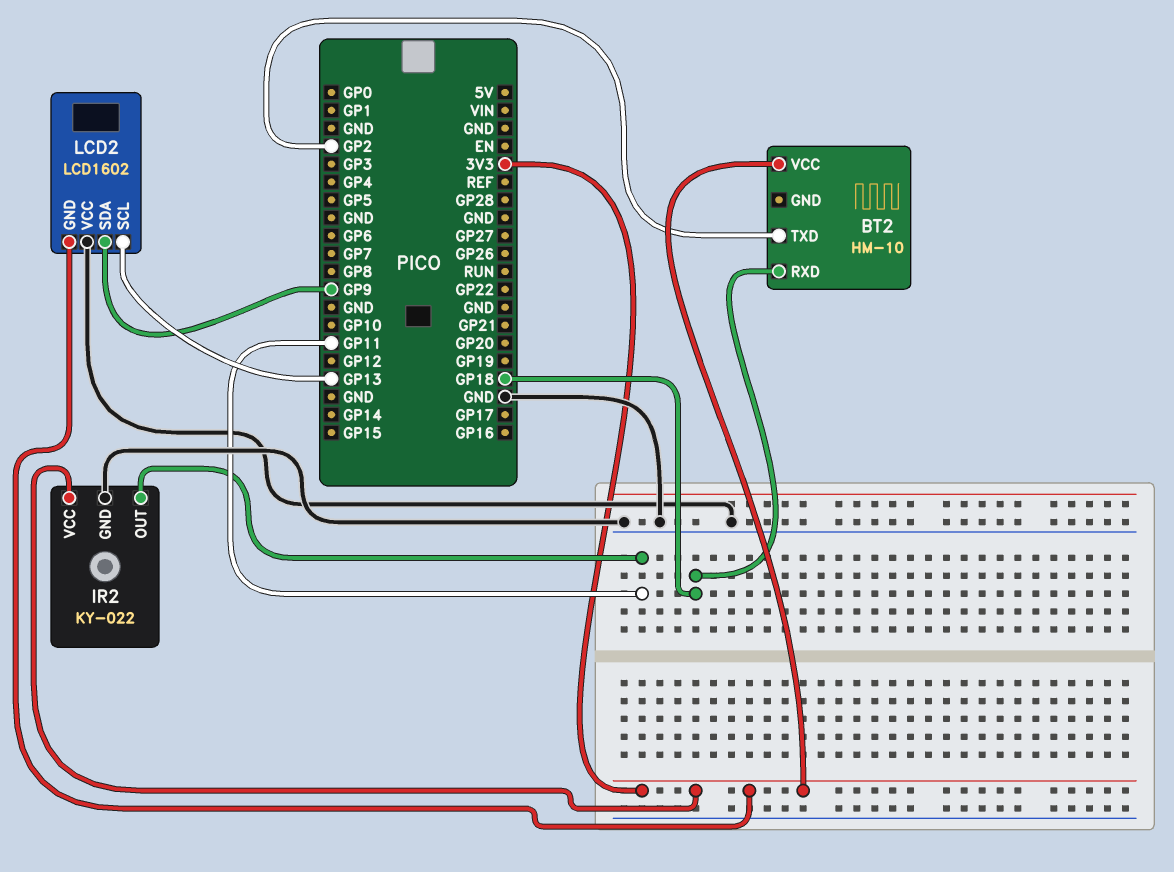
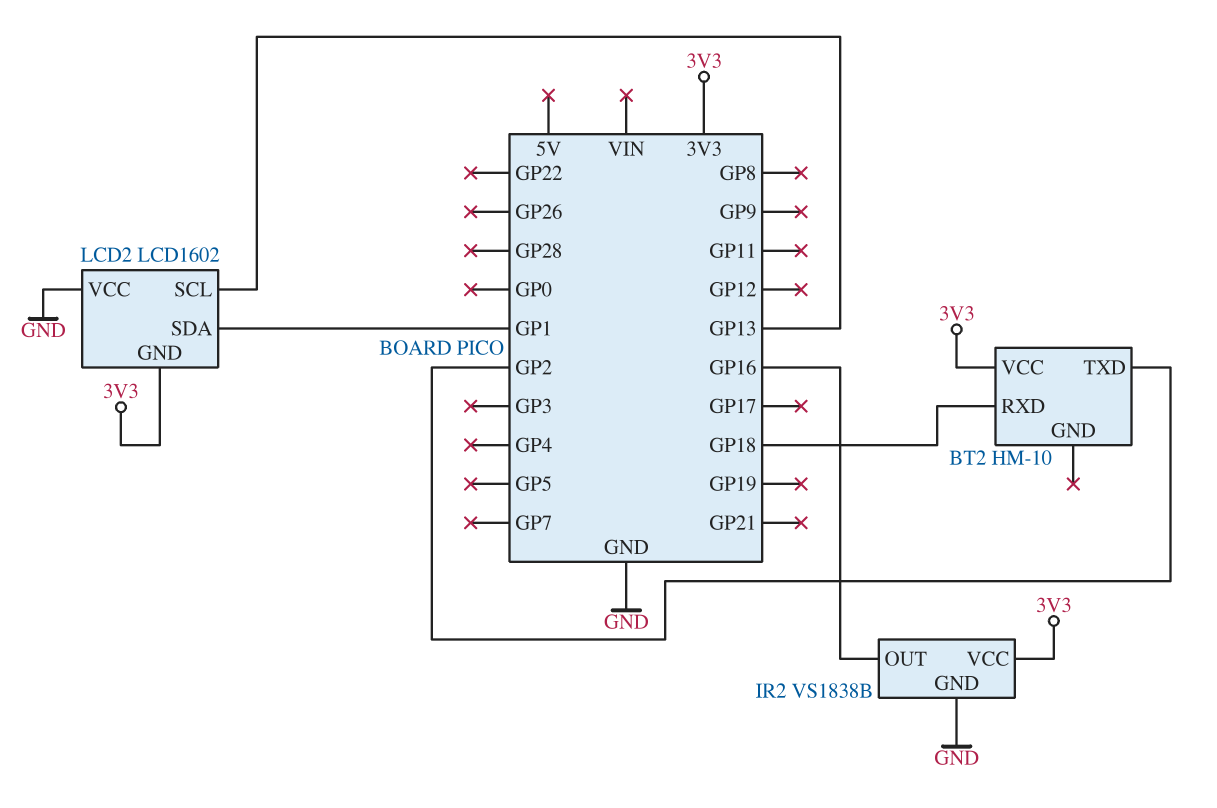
IR2: KY-022 -> VS1838B
IR2 pin OUT: GP11 -> GP16
LCD2 pin SDA: GP9 -> GP1

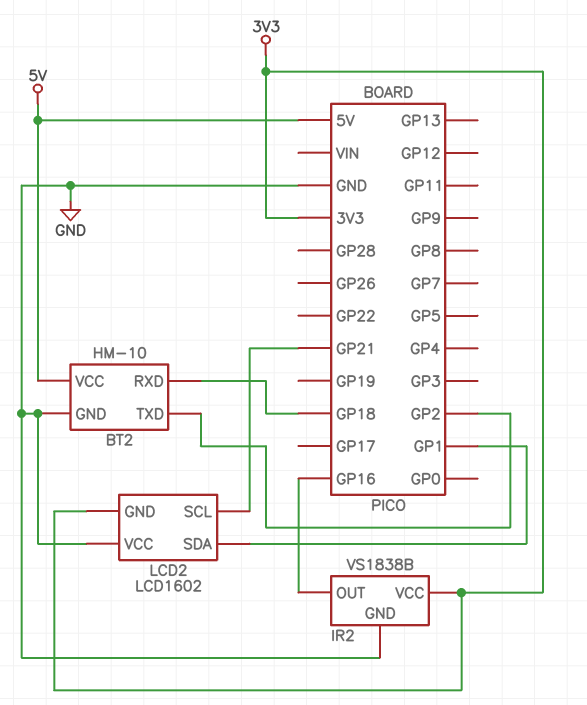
BT2 pin GND: none -> GND
BT2 pin VCC: 3V3 -> 5V
LCD2 pin SCL: GP13 -> GP21

